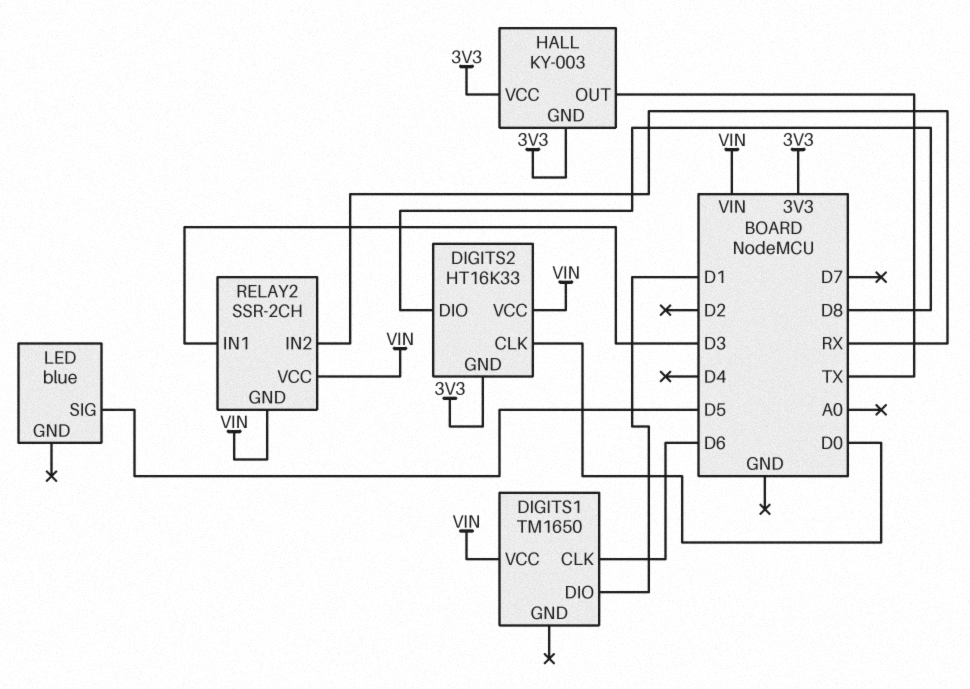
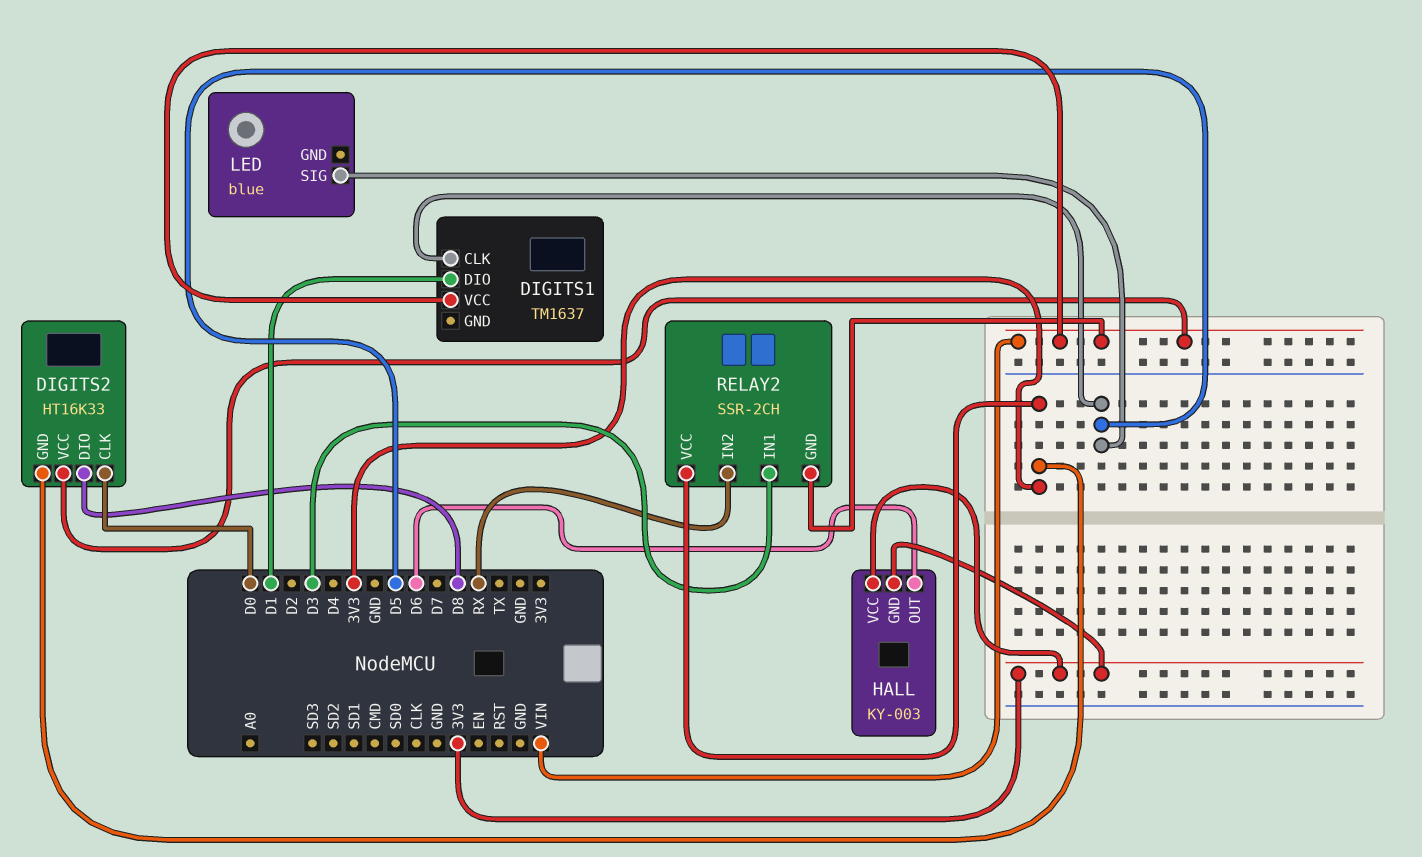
DIGITS1: TM1650 -> TM1637
DIGITS1 pin CLK: D6 -> D5
HALL pin OUT: TX -> D6
RELAY2 pin VCC: VIN -> 3V3

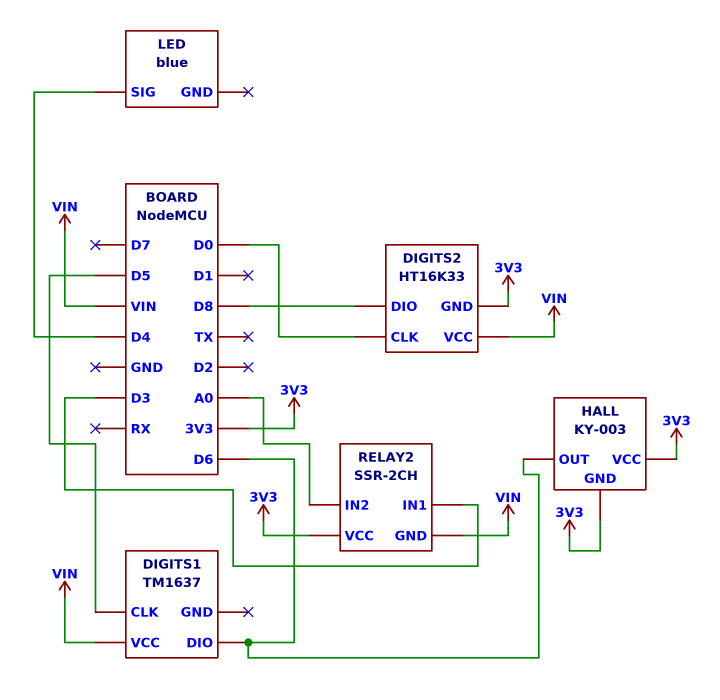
DIGITS1 pin DIO: D1 -> D6
LED pin SIG: D5 -> D4
RELAY2 pin IN2: RX -> A0

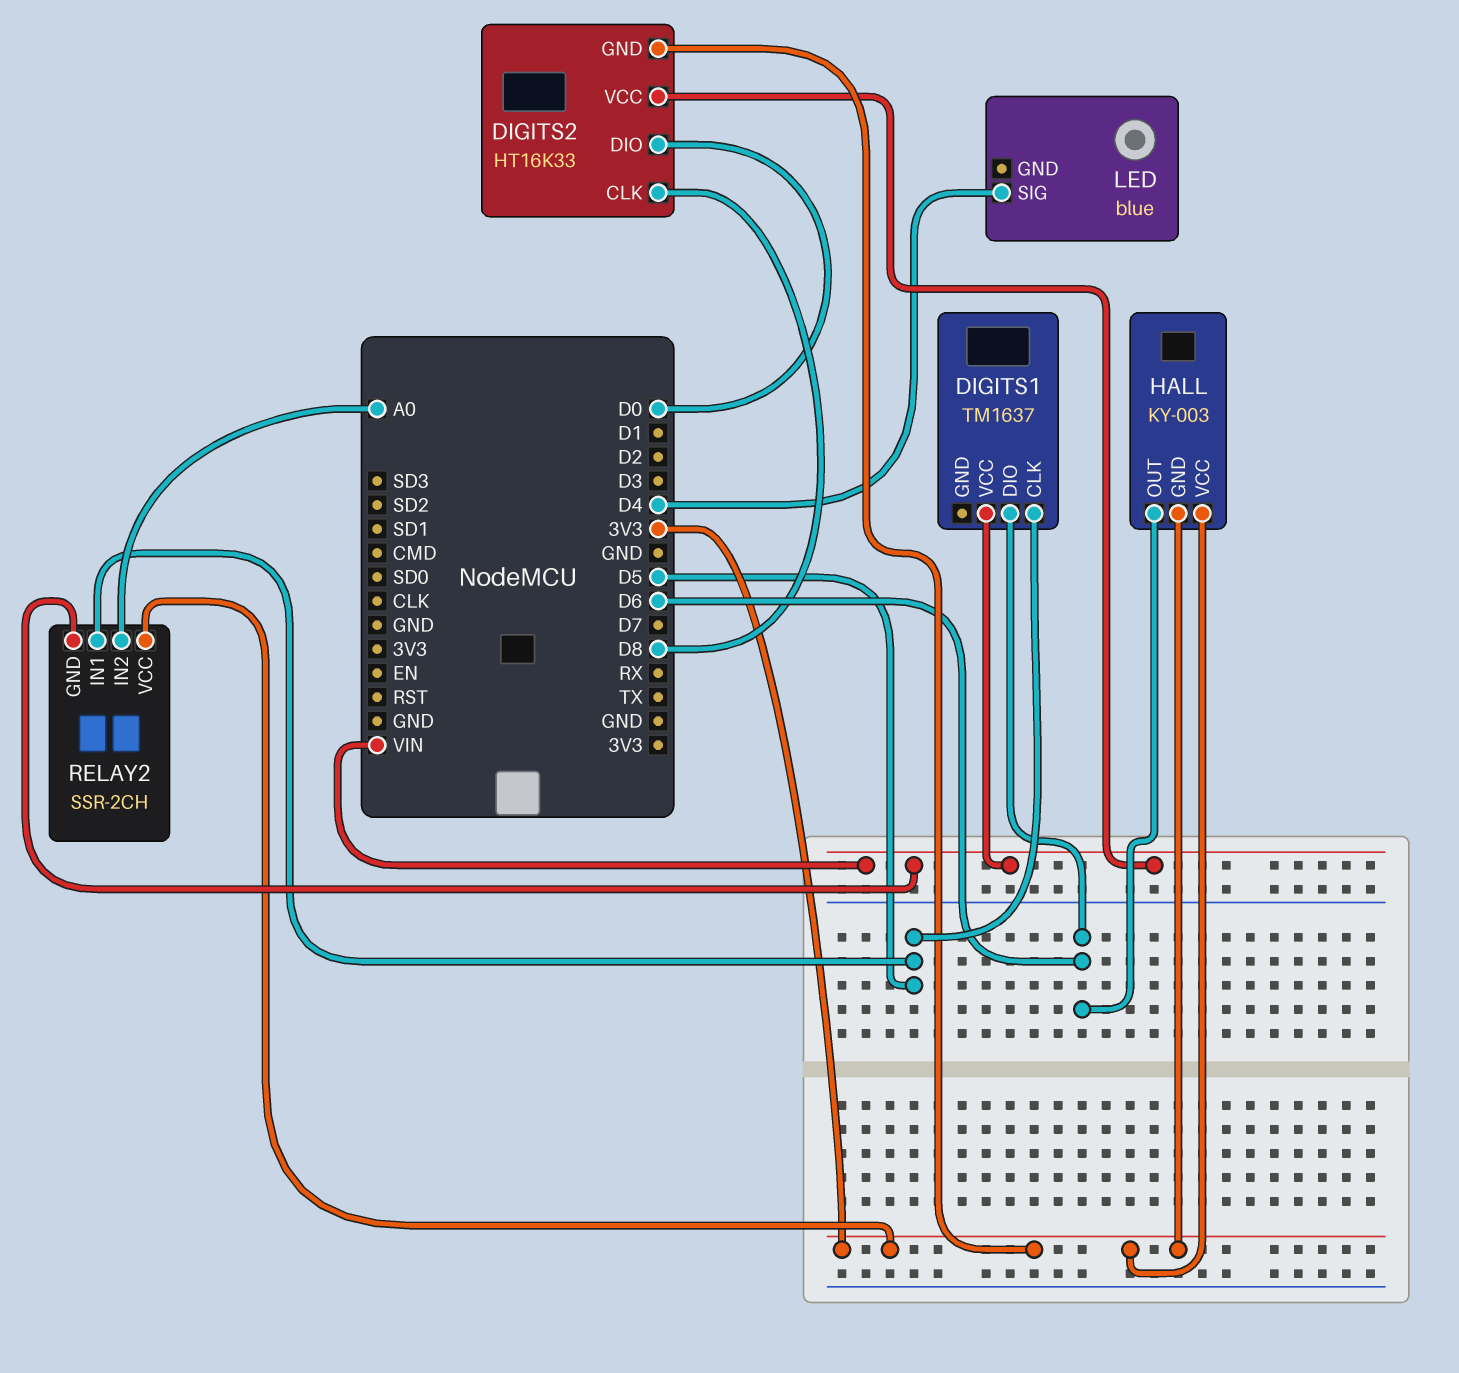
DIGITS2 pin CLK: D0 -> D8
DIGITS2 pin DIO: D8 -> D0
RELAY2 pin IN1: D3 -> D5

